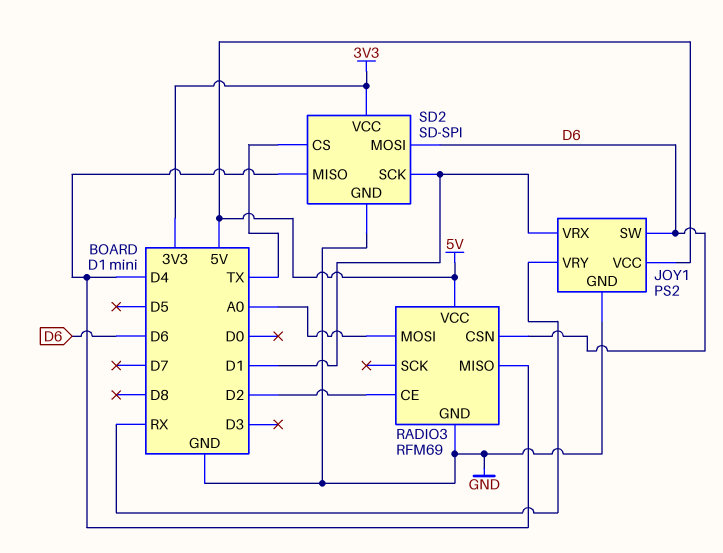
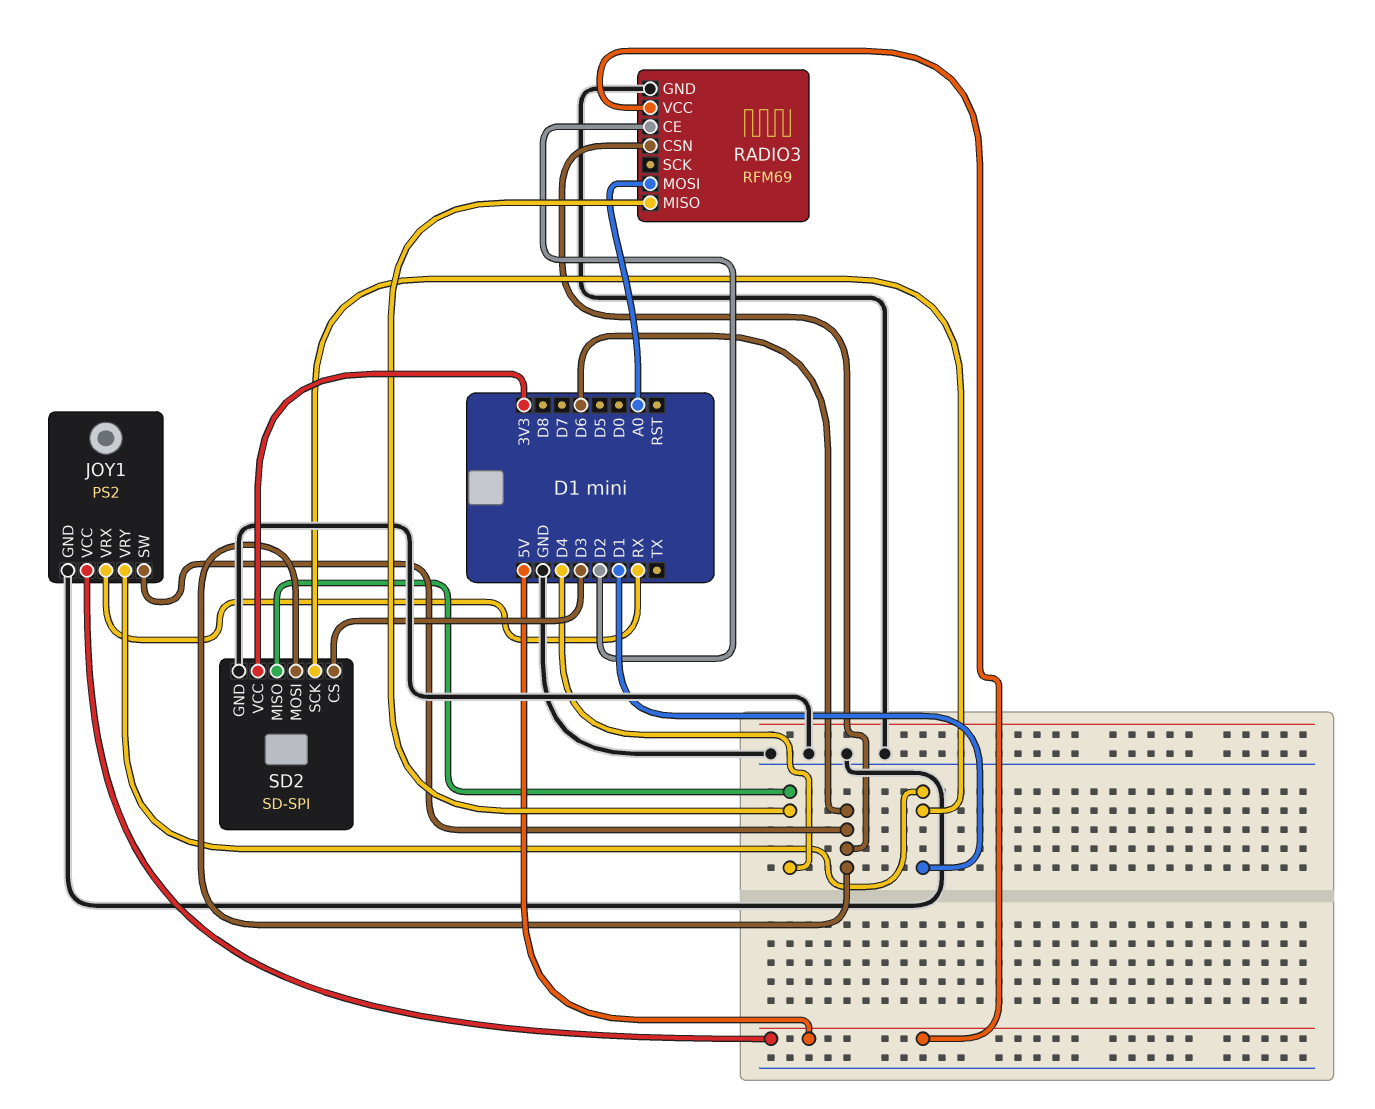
JOY1 pin VRX: D1 -> RX
JOY1 pin VRY: RX -> D1
SD2 pin CS: TX -> D3

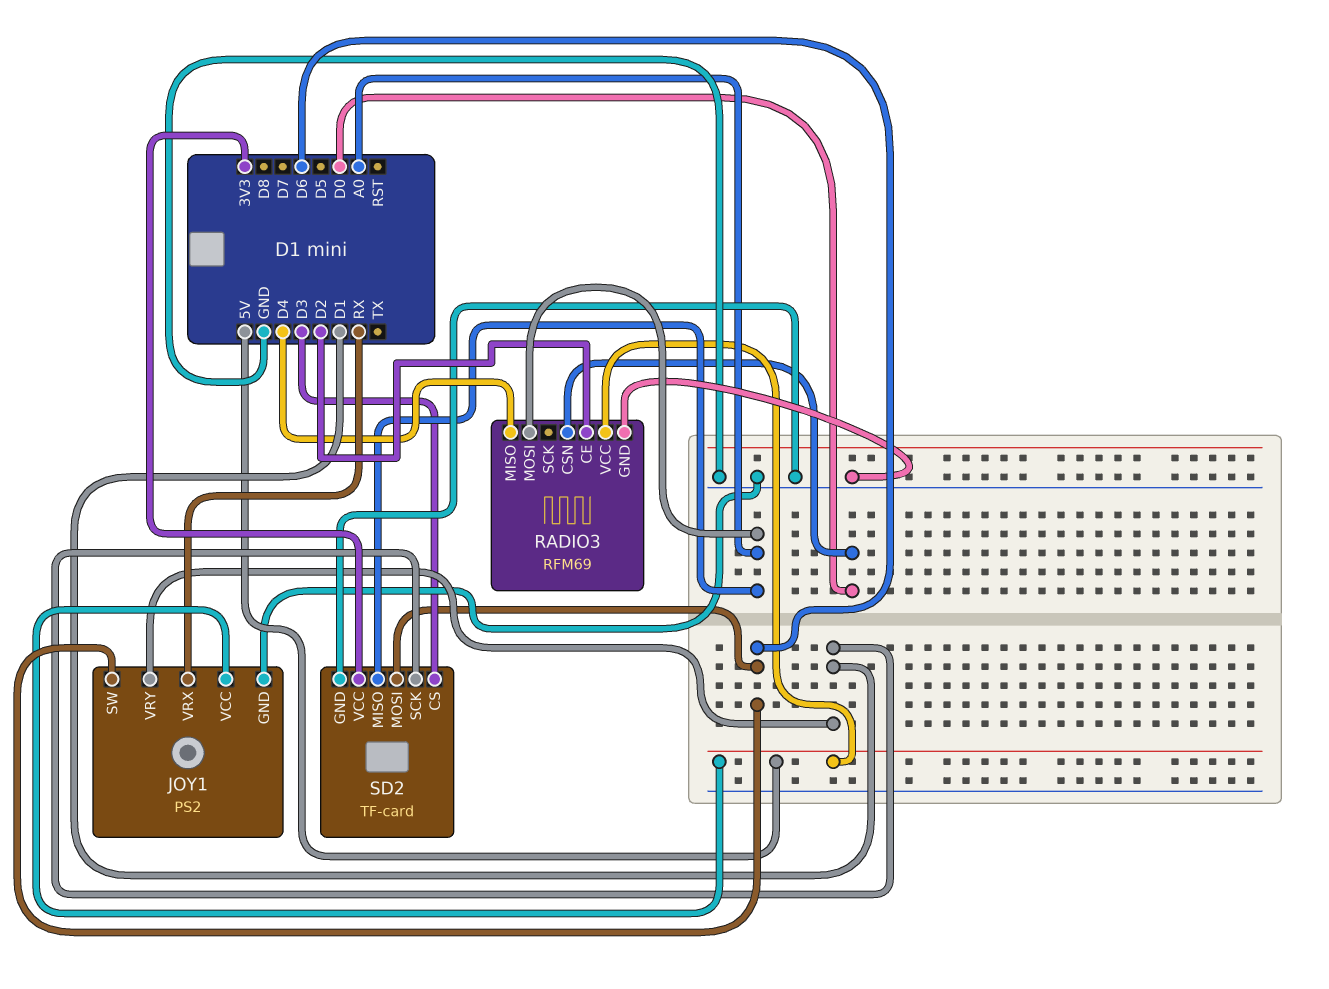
RADIO3 pin CSN: D6 -> D0
SD2: SD-SPI -> TF-card
SD2 pin MISO: D4 -> A0

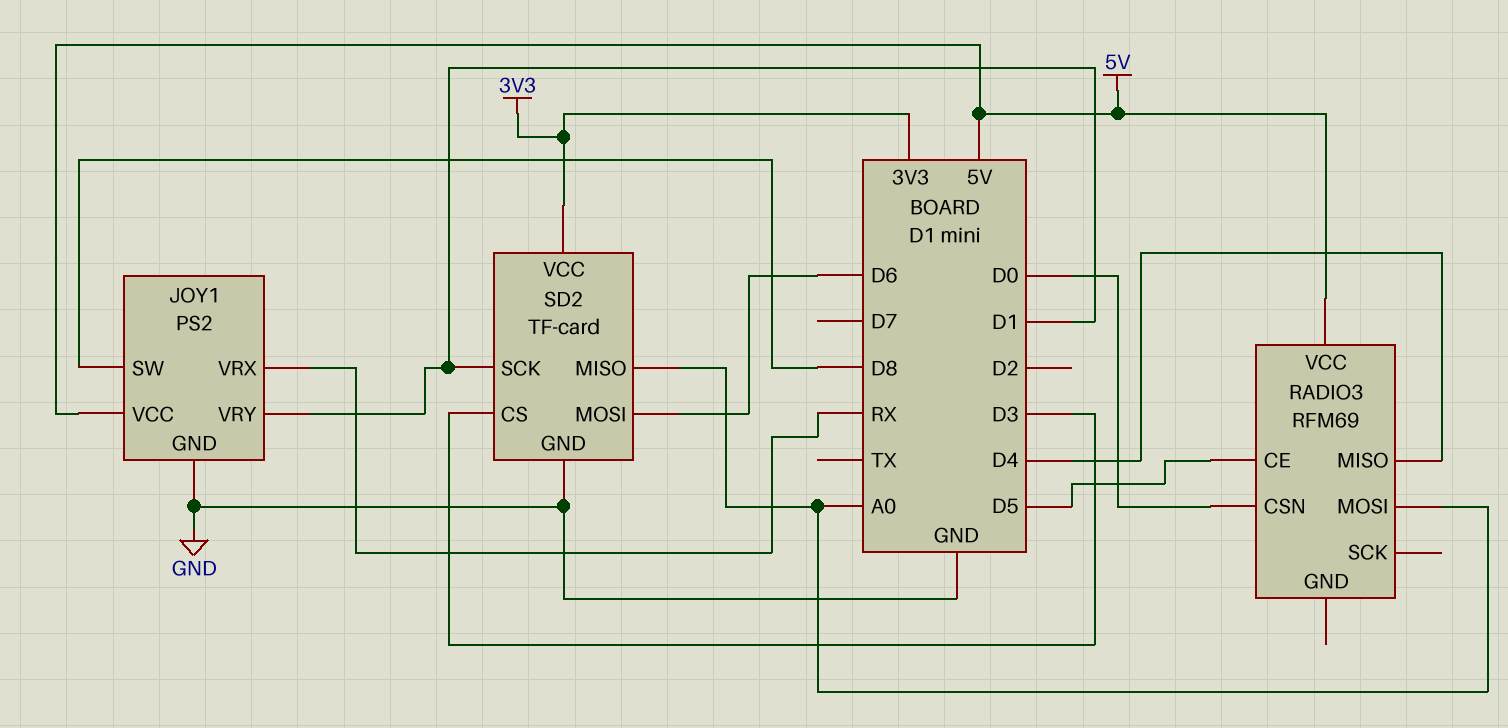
JOY1 pin SW: D6 -> D8
RADIO3 pin CE: D2 -> D5
RADIO3 pin GND: GND -> none

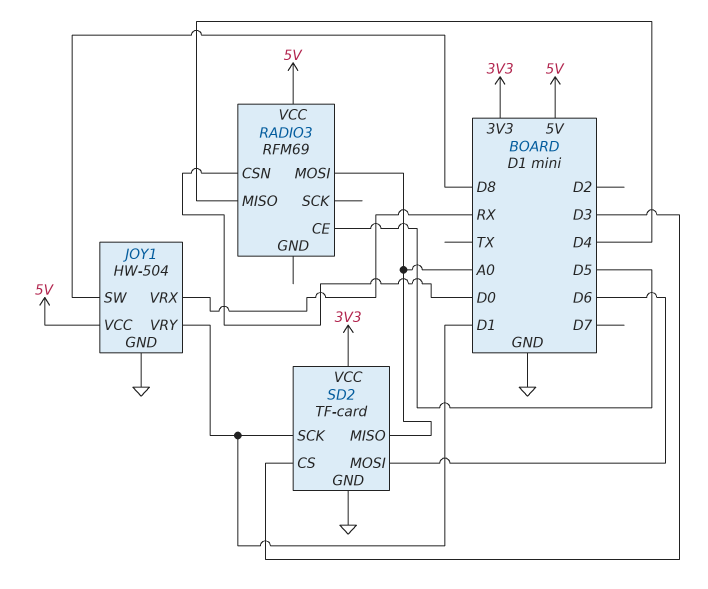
JOY1: PS2 -> HW-504

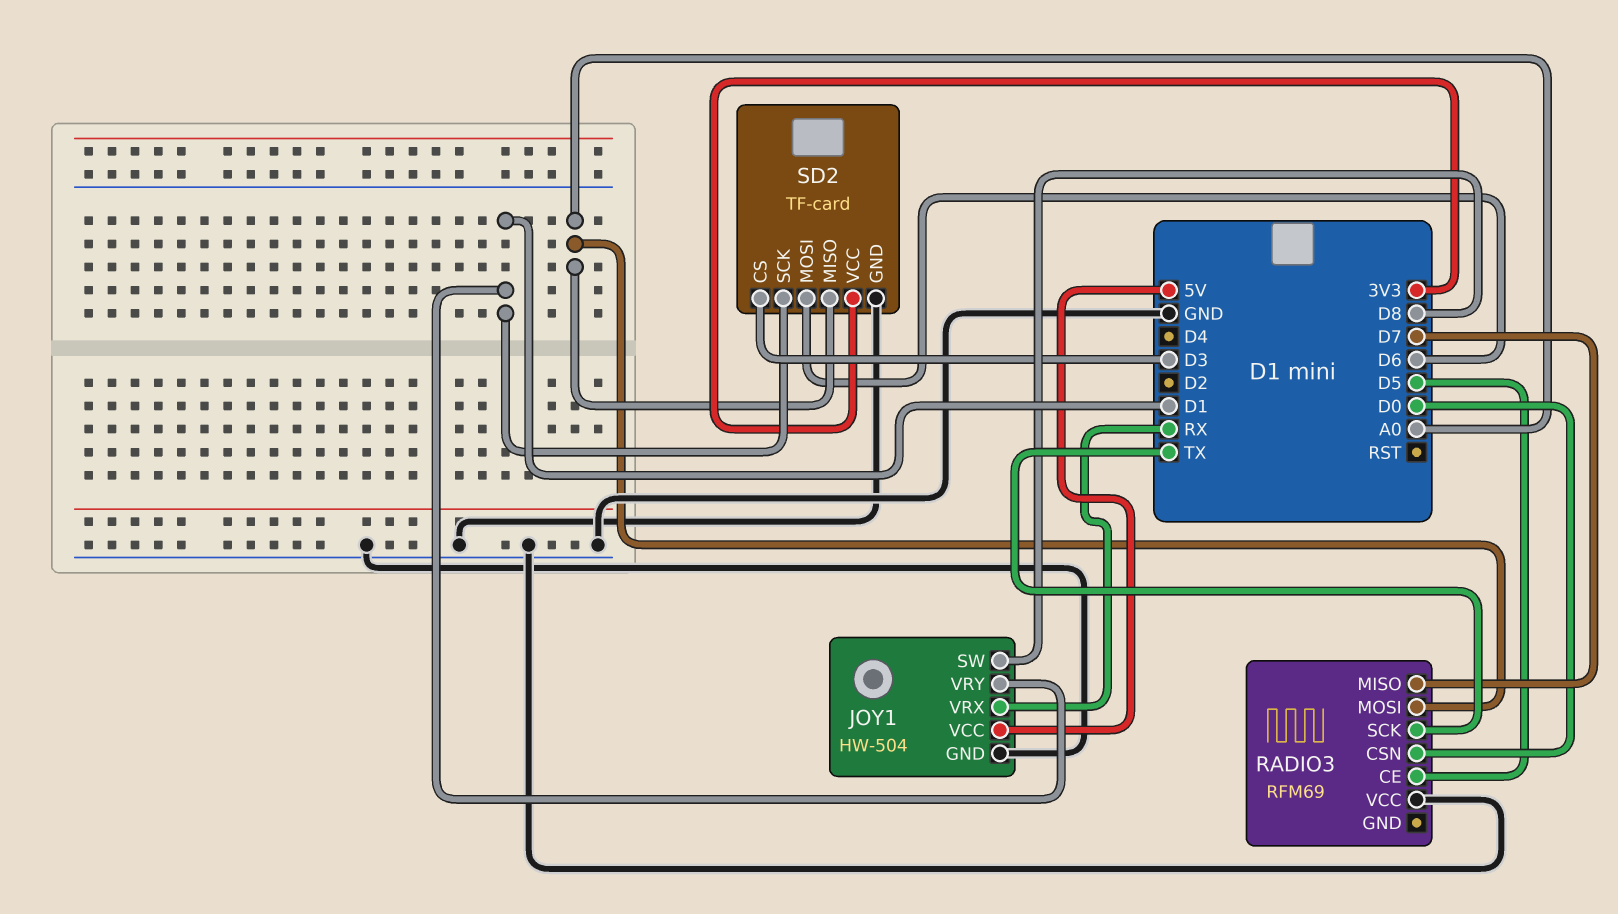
RADIO3 pin MISO: D4 -> D7
RADIO3 pin SCK: none -> TX
RADIO3 pin VCC: 5V -> GND

